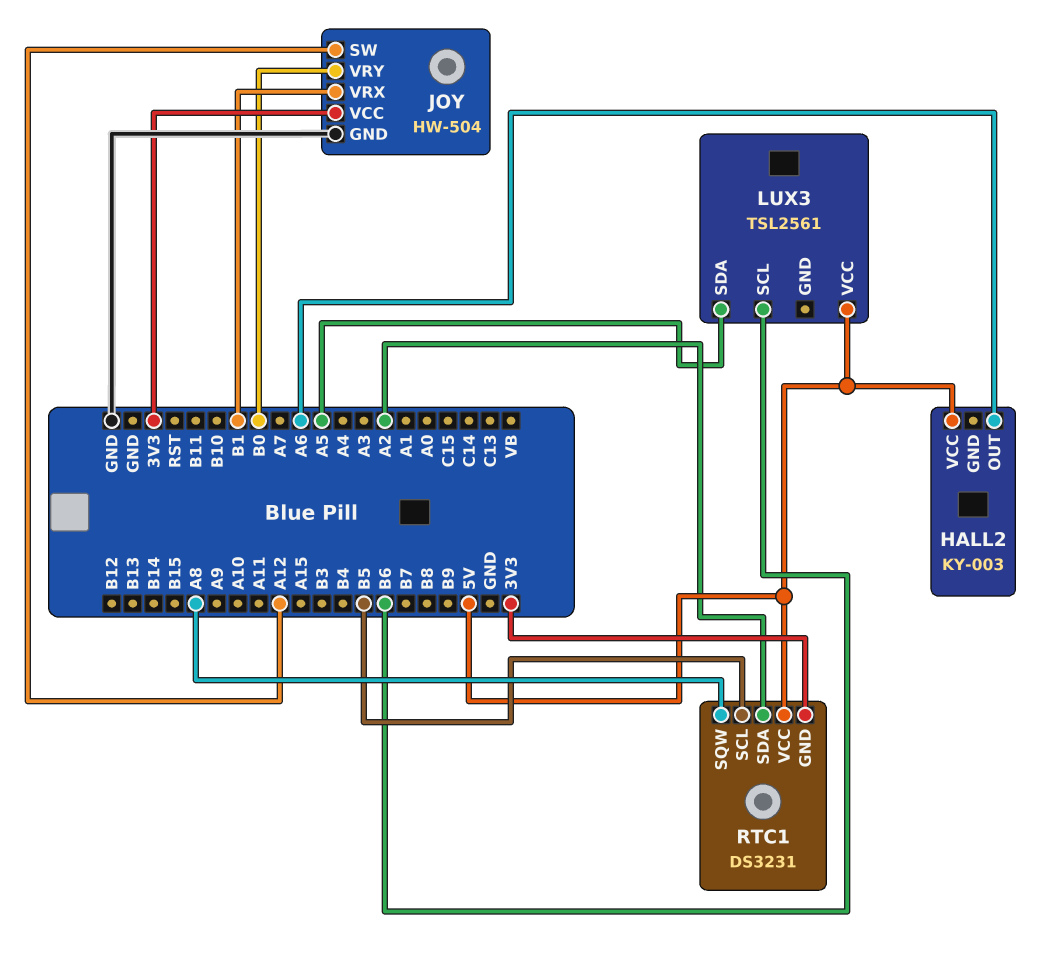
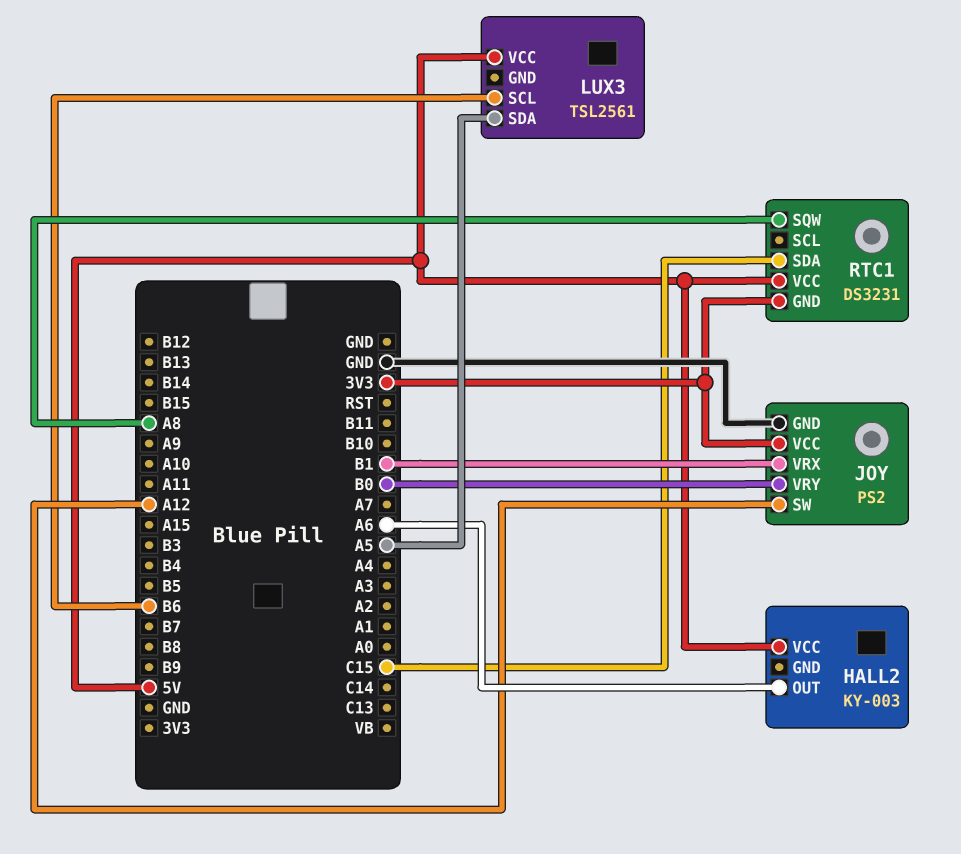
JOY: HW-504 -> PS2
RTC1 pin SCL: B5 -> none
RTC1 pin SDA: A2 -> C15

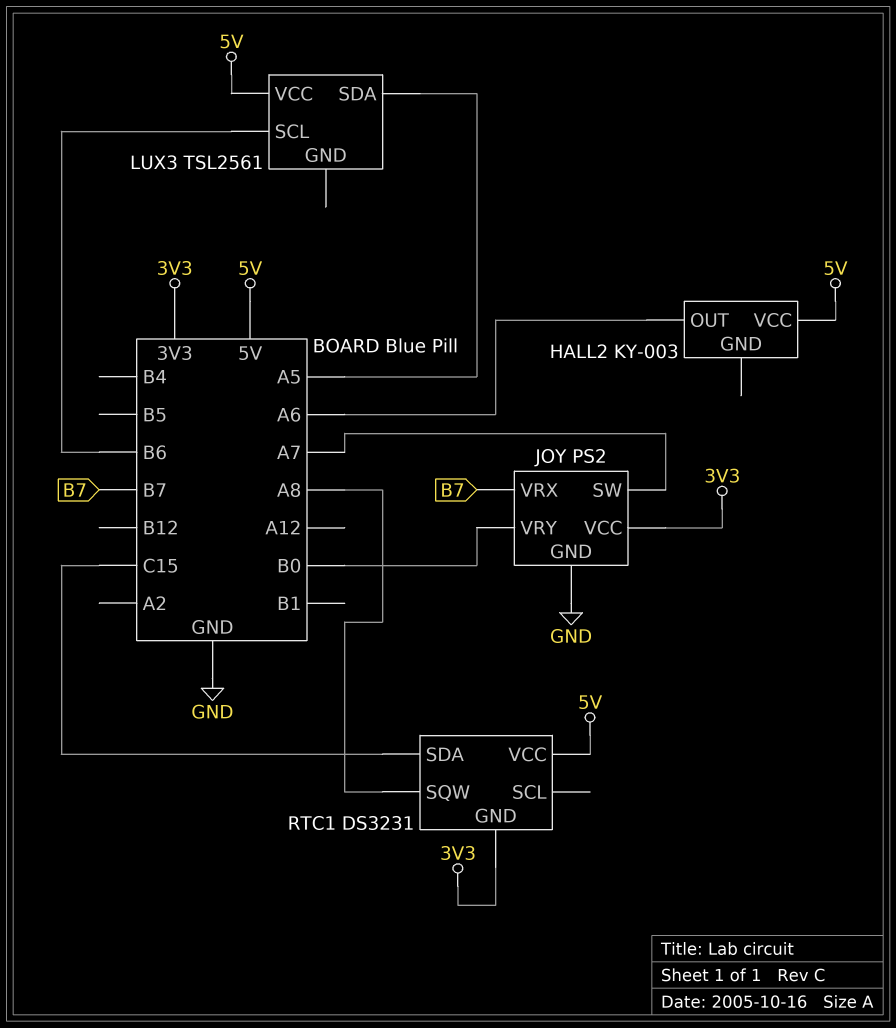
JOY pin SW: A12 -> A7
JOY pin VRX: B1 -> B7

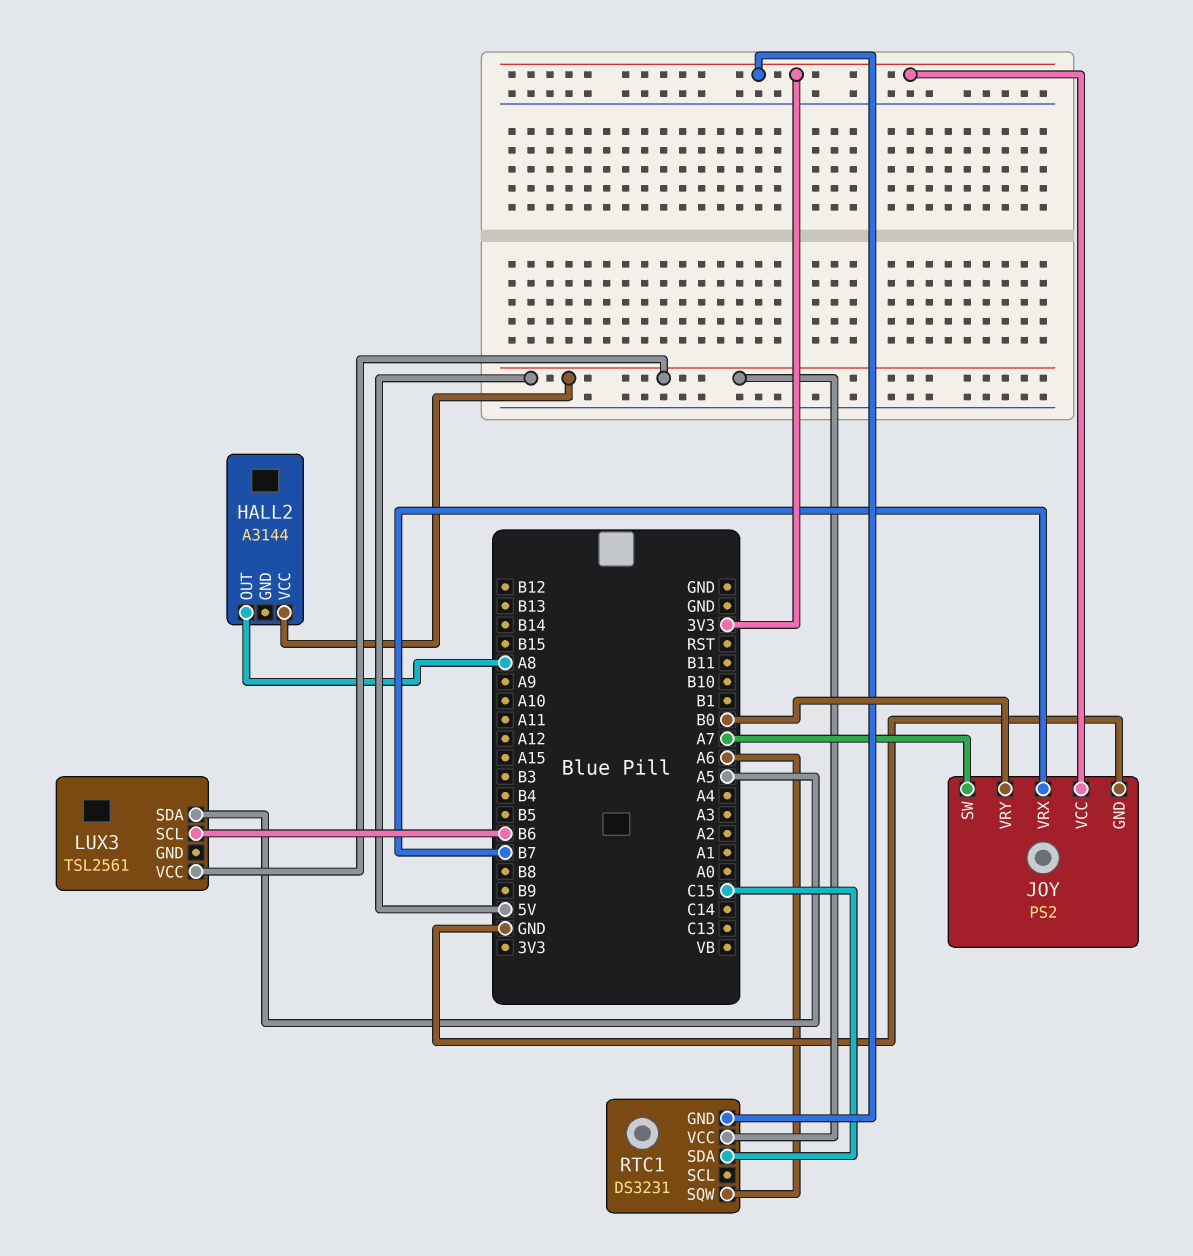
HALL2: KY-003 -> A3144
HALL2 pin OUT: A6 -> A8
RTC1 pin SQW: A8 -> A6

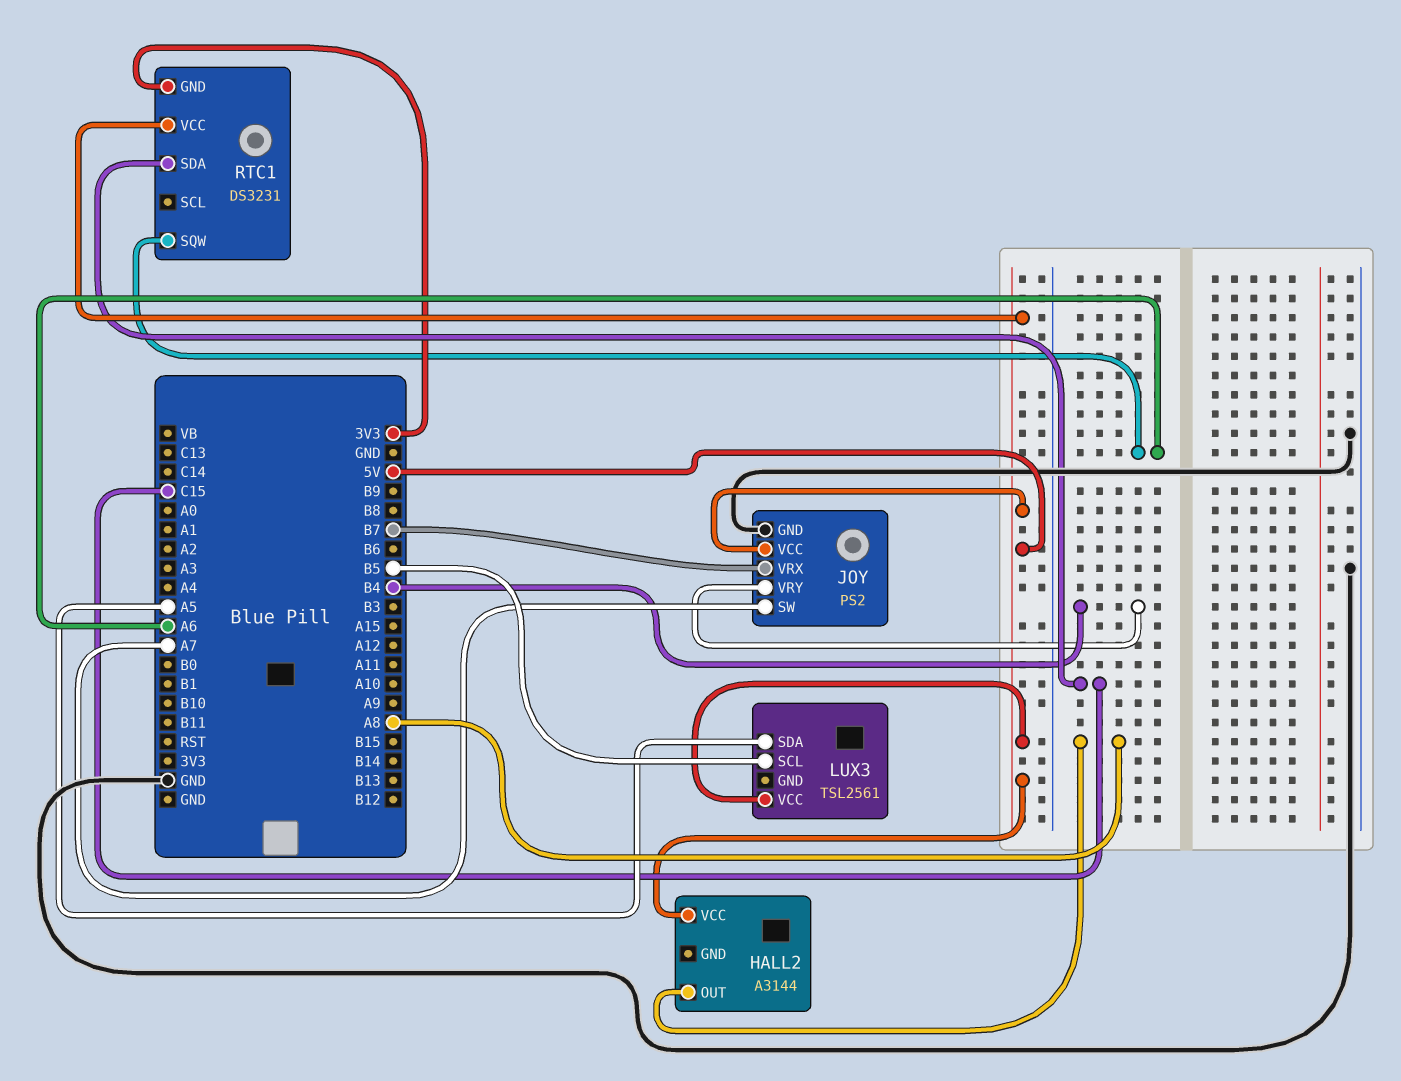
JOY pin VCC: 3V3 -> 5V
JOY pin VRY: B0 -> B4
LUX3 pin SCL: B6 -> B5

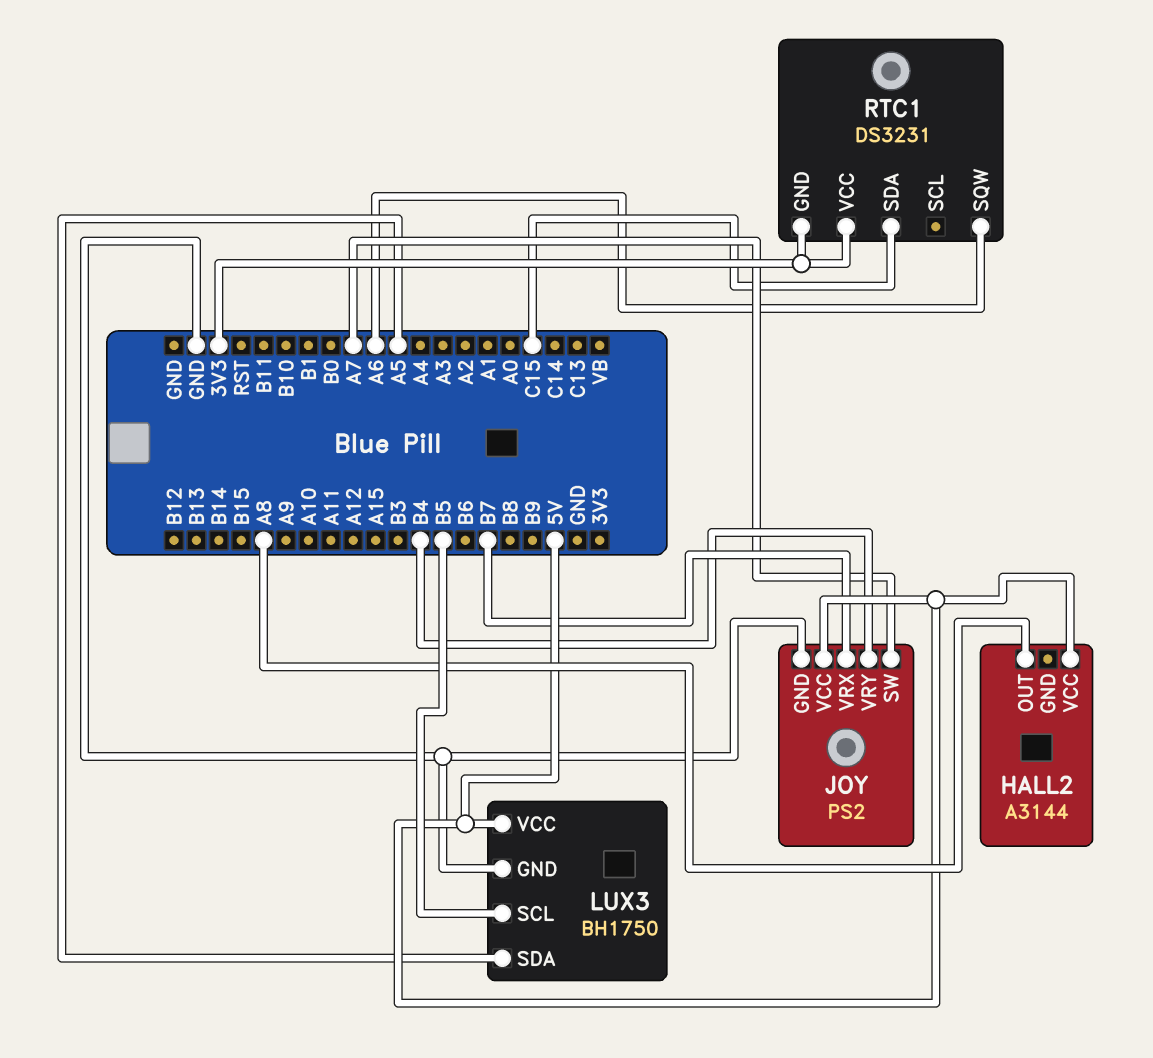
LUX3: TSL2561 -> BH1750
LUX3 pin GND: none -> GND
RTC1 pin VCC: 5V -> 3V3

